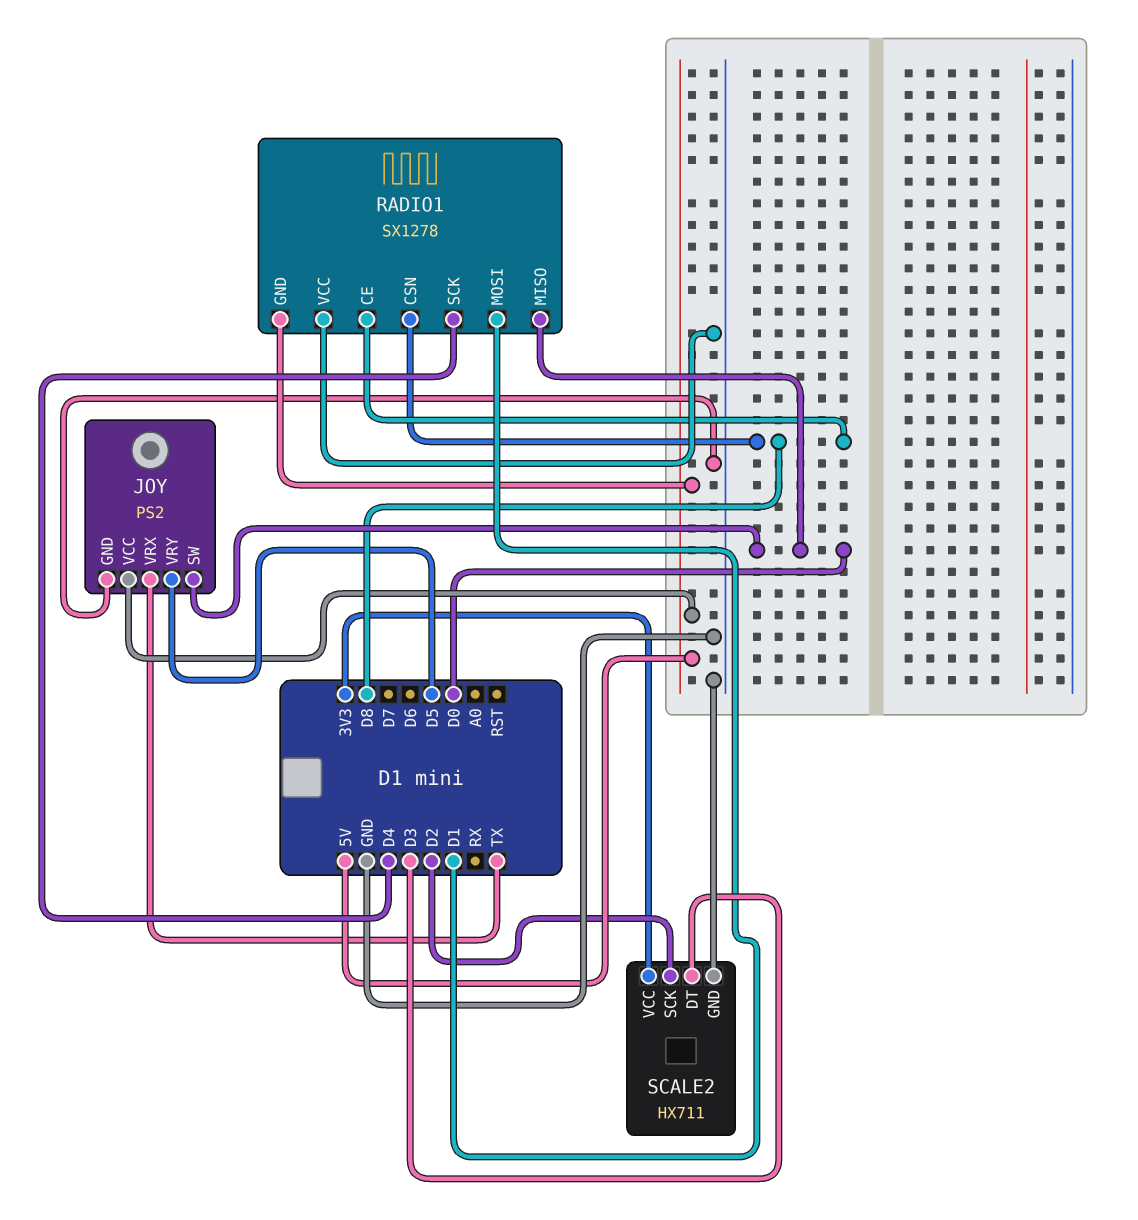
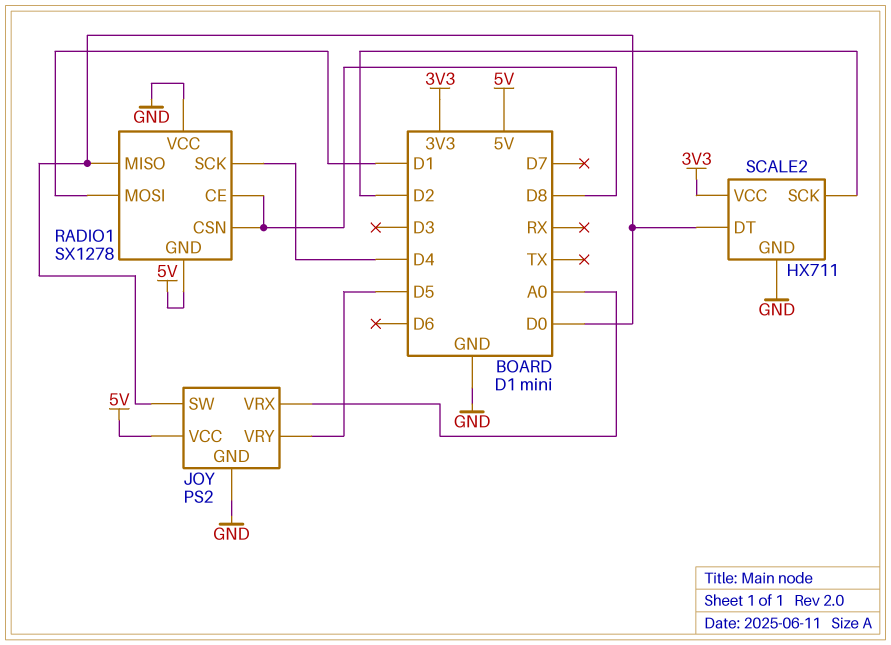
JOY pin VRX: TX -> A0
SCALE2 pin DT: D3 -> D0

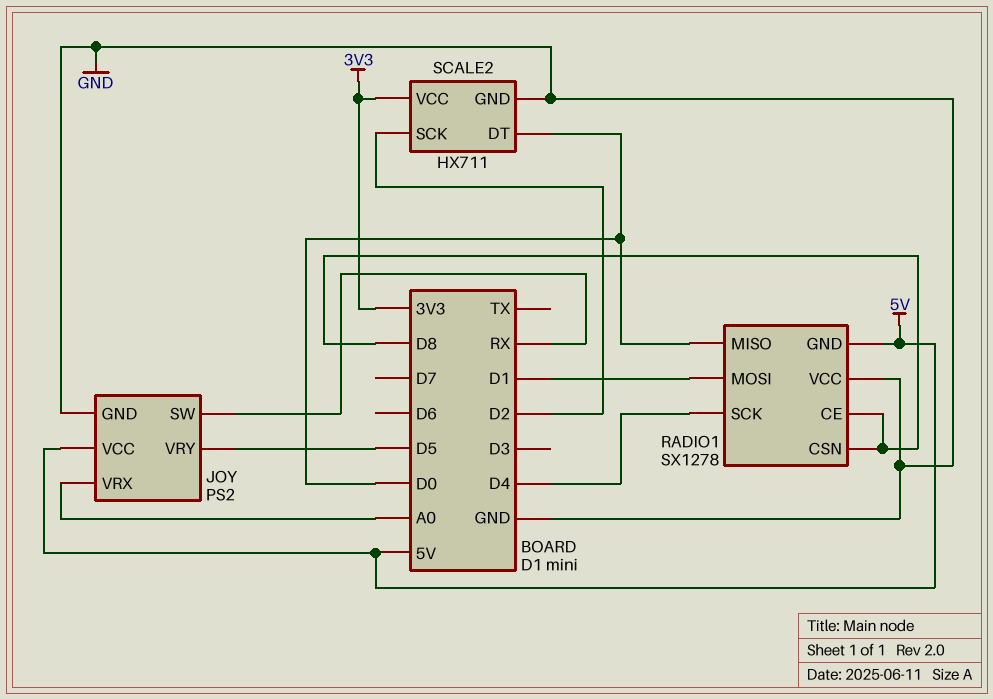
JOY pin SW: D0 -> RX

